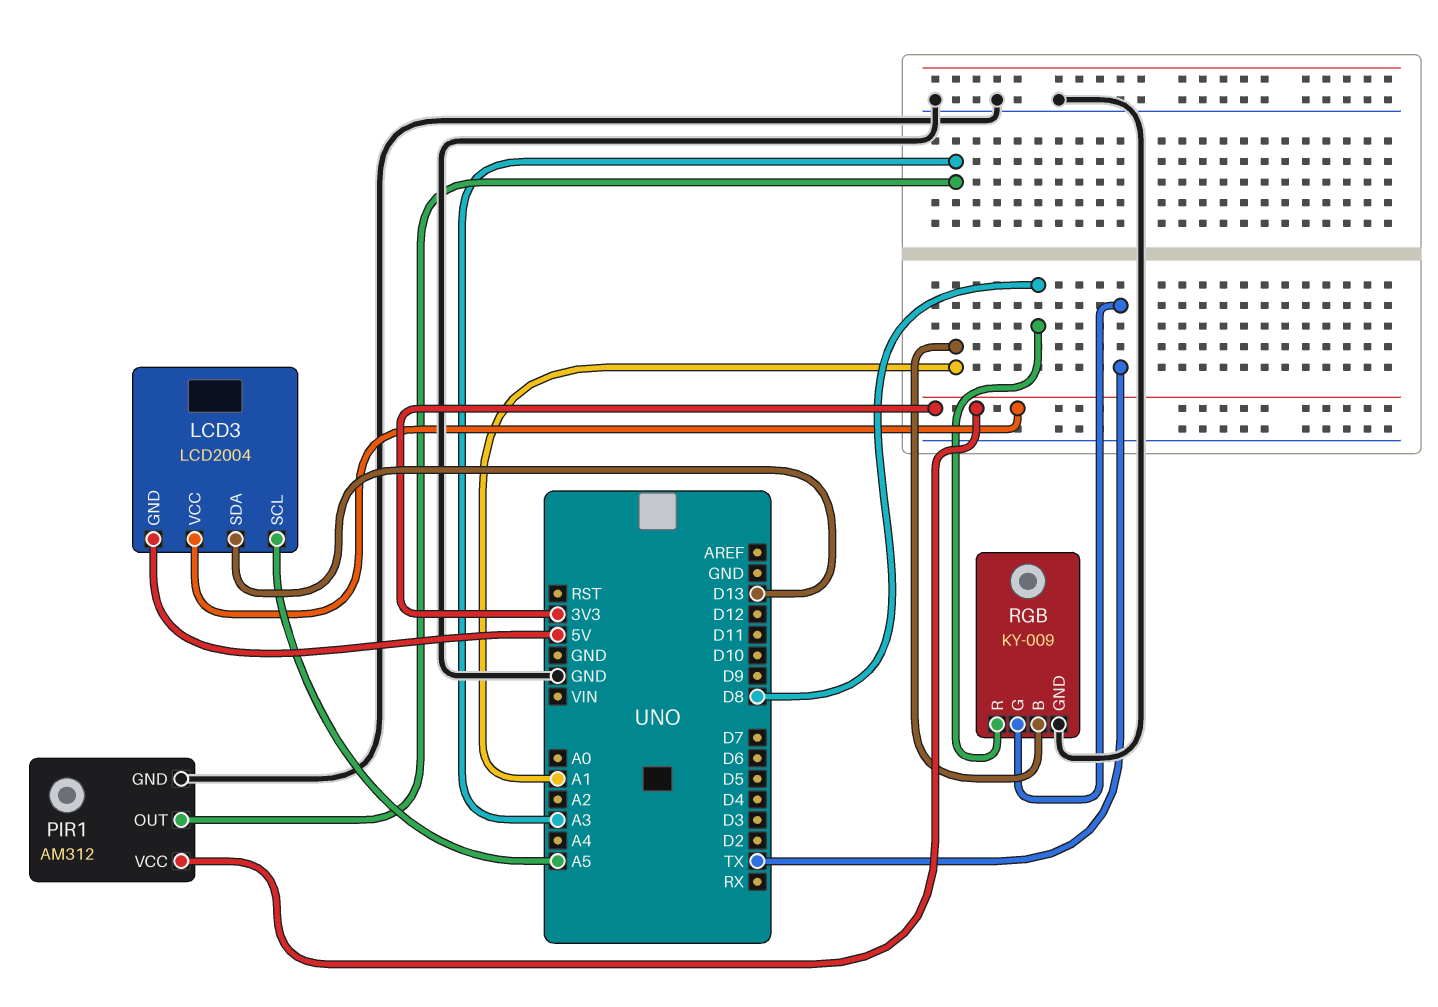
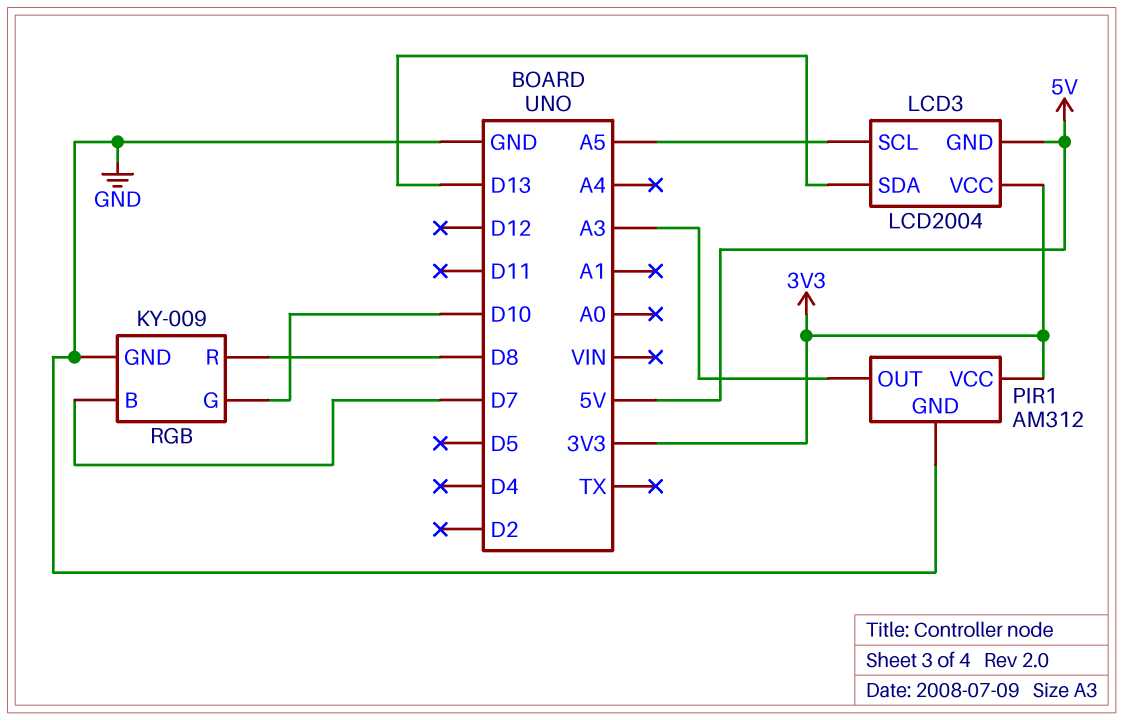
RGB pin B: A1 -> D7
RGB pin G: TX -> D10

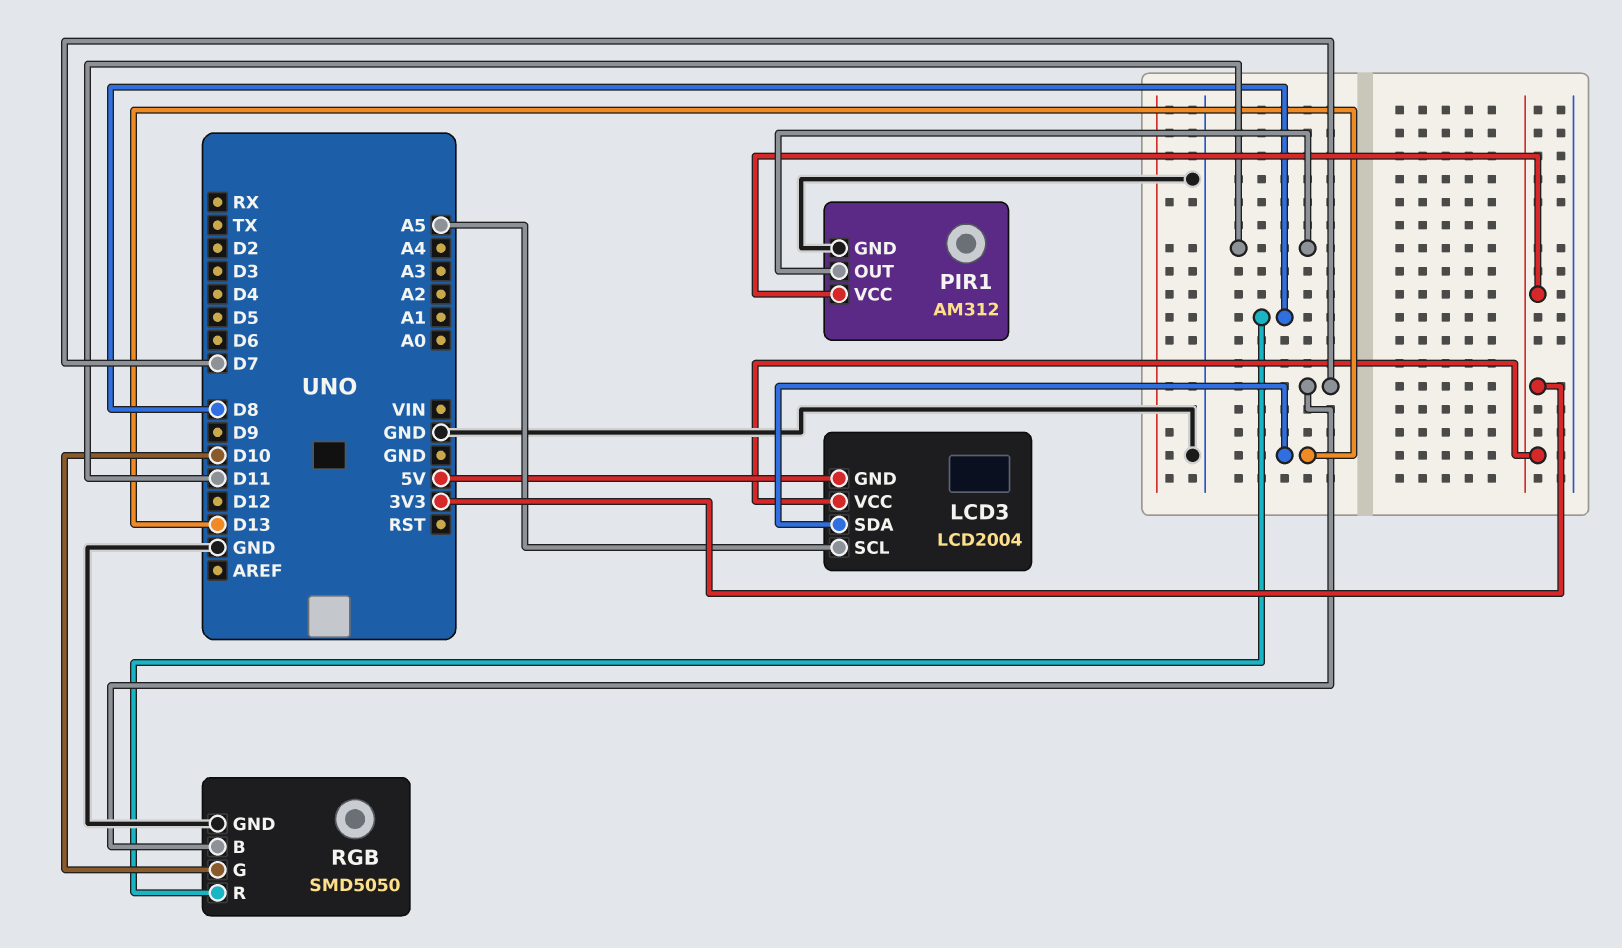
PIR1 pin OUT: A3 -> D11
RGB: KY-009 -> SMD5050

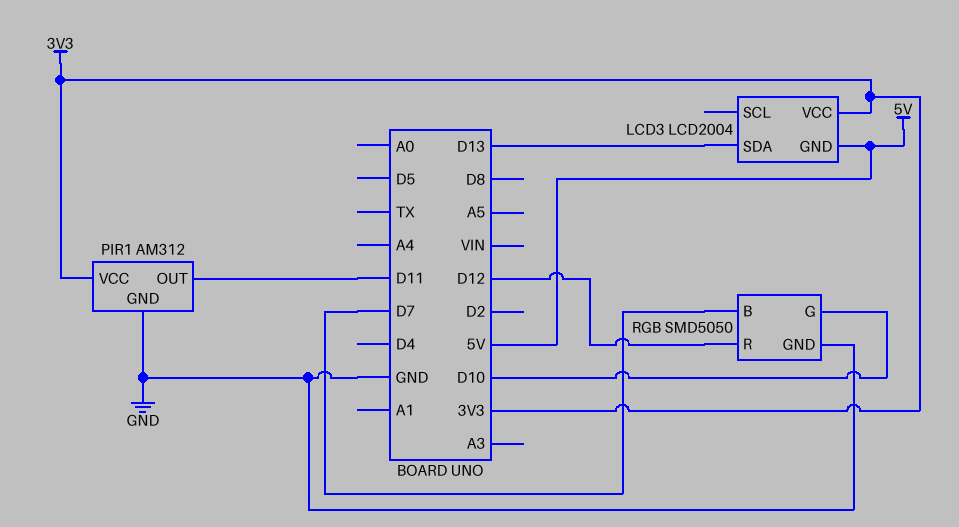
LCD3 pin SCL: A5 -> none
RGB pin R: D8 -> D12

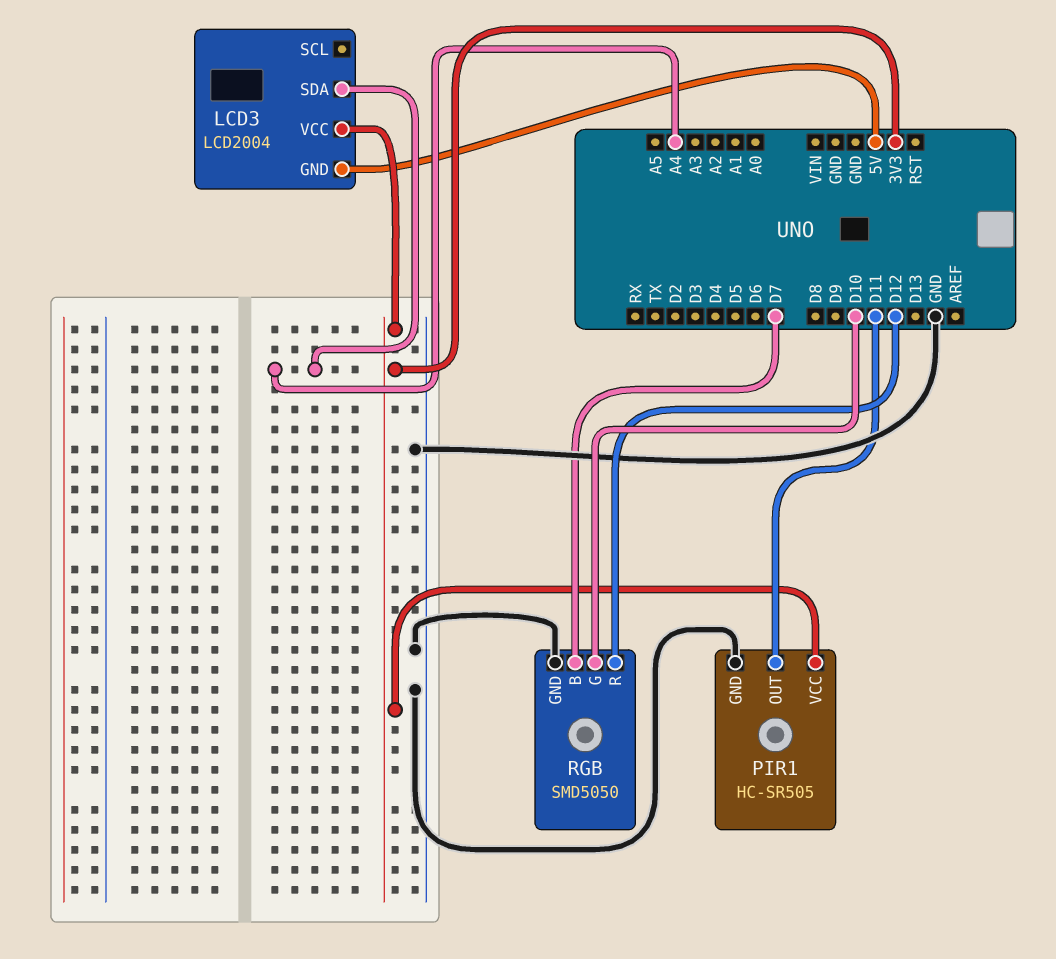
LCD3 pin SDA: D13 -> A4
PIR1: AM312 -> HC-SR505

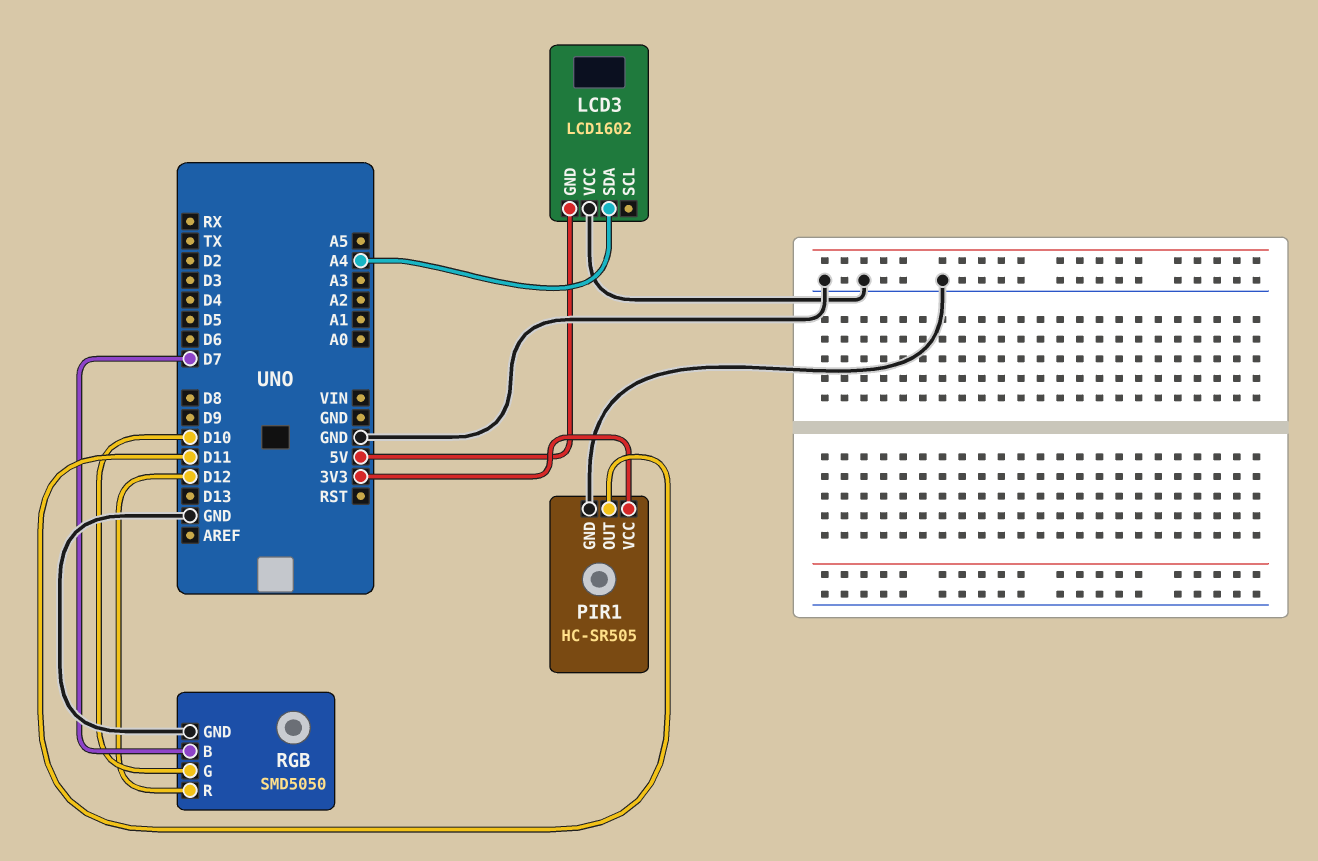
LCD3: LCD2004 -> LCD1602
LCD3 pin VCC: 3V3 -> GND

